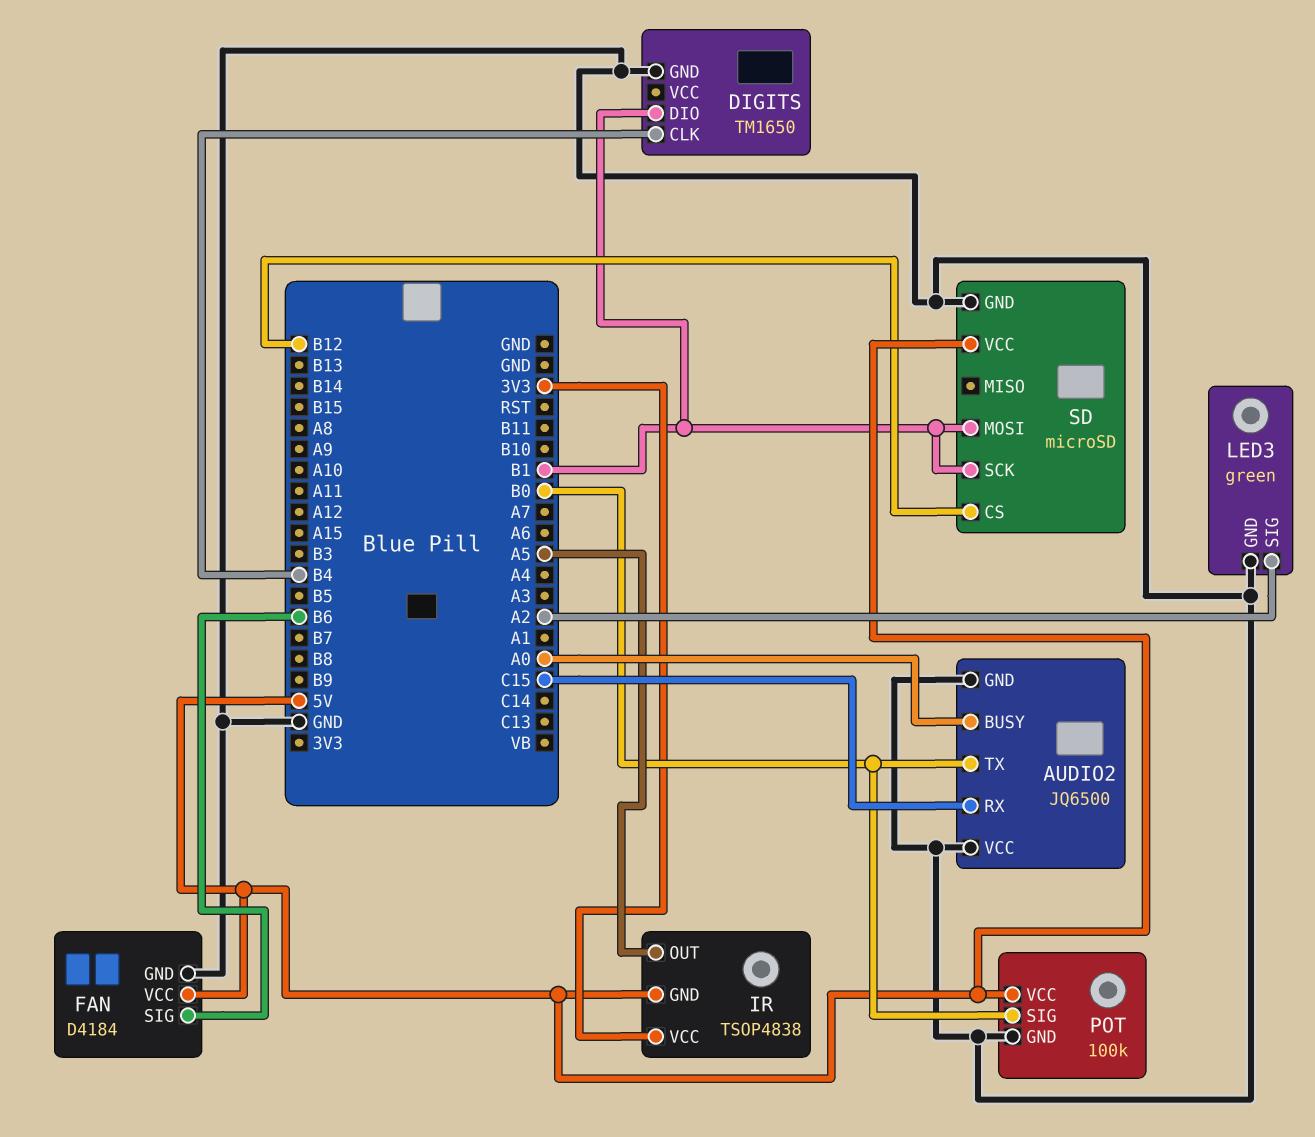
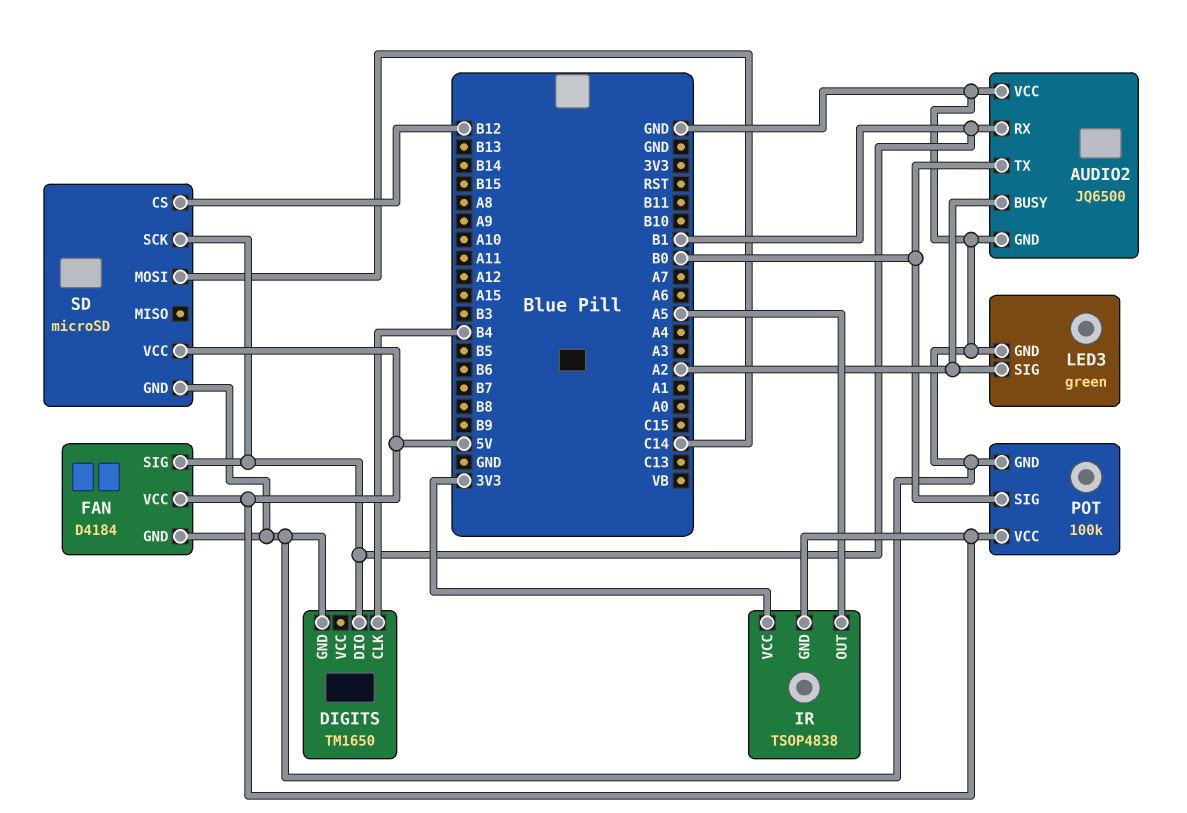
AUDIO2 pin BUSY: A0 -> A2
AUDIO2 pin RX: C15 -> B1
FAN pin SIG: B6 -> B1
SD pin MOSI: B1 -> C14

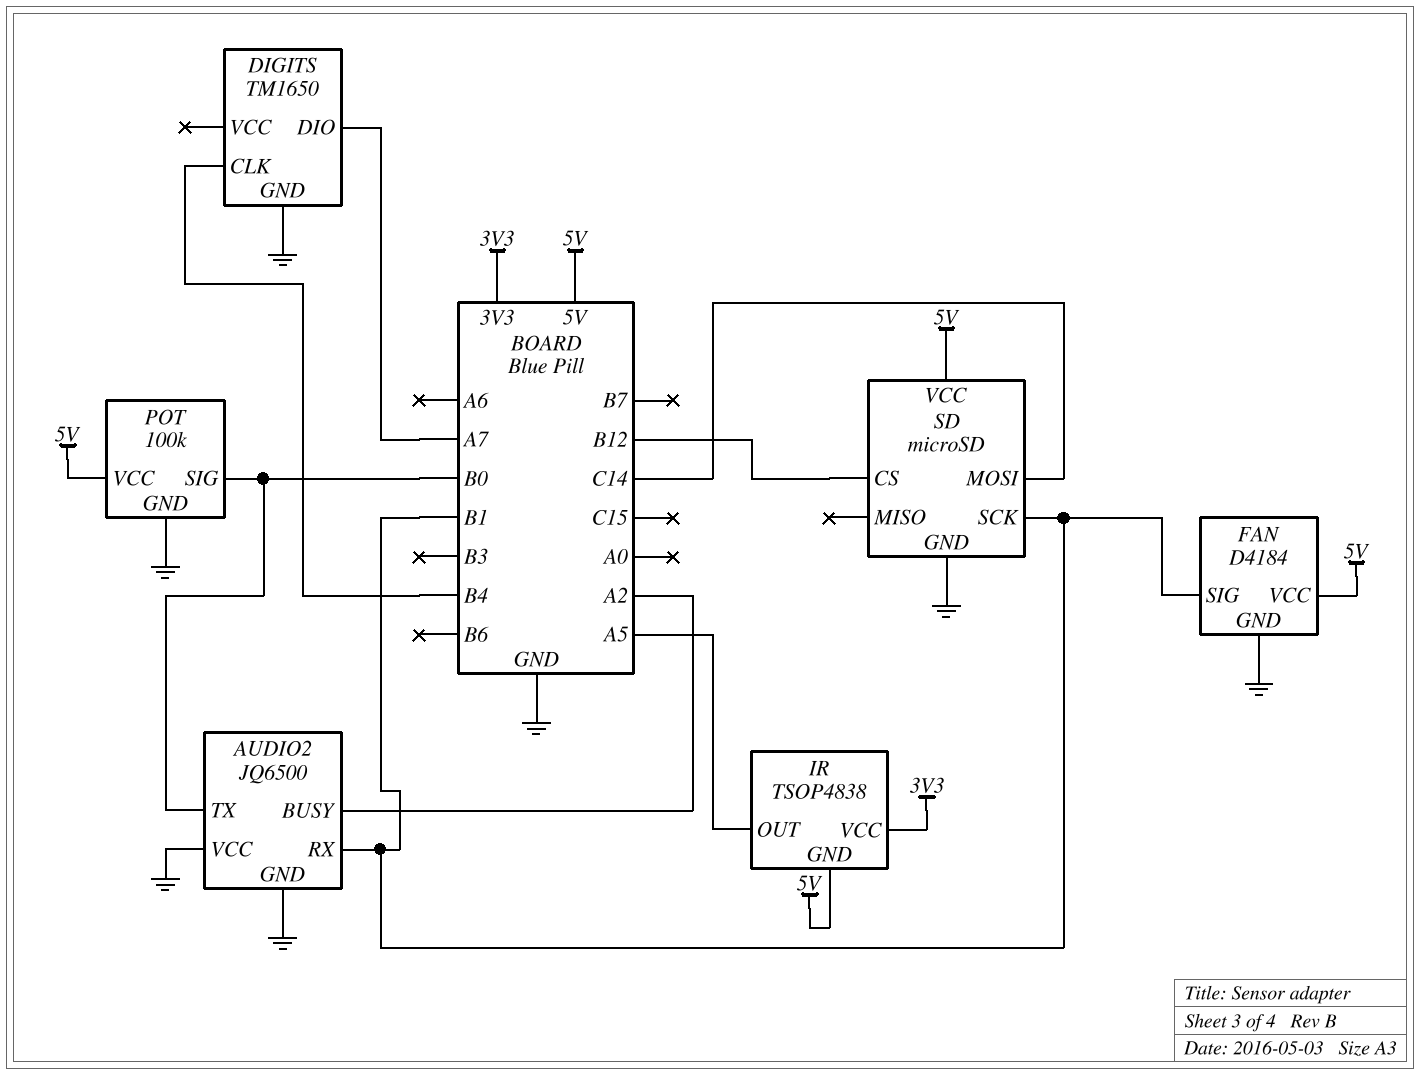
DIGITS pin DIO: B1 -> A7
LED3: green -> none
LED3 pin GND: GND -> none
LED3 pin SIG: A2 -> none

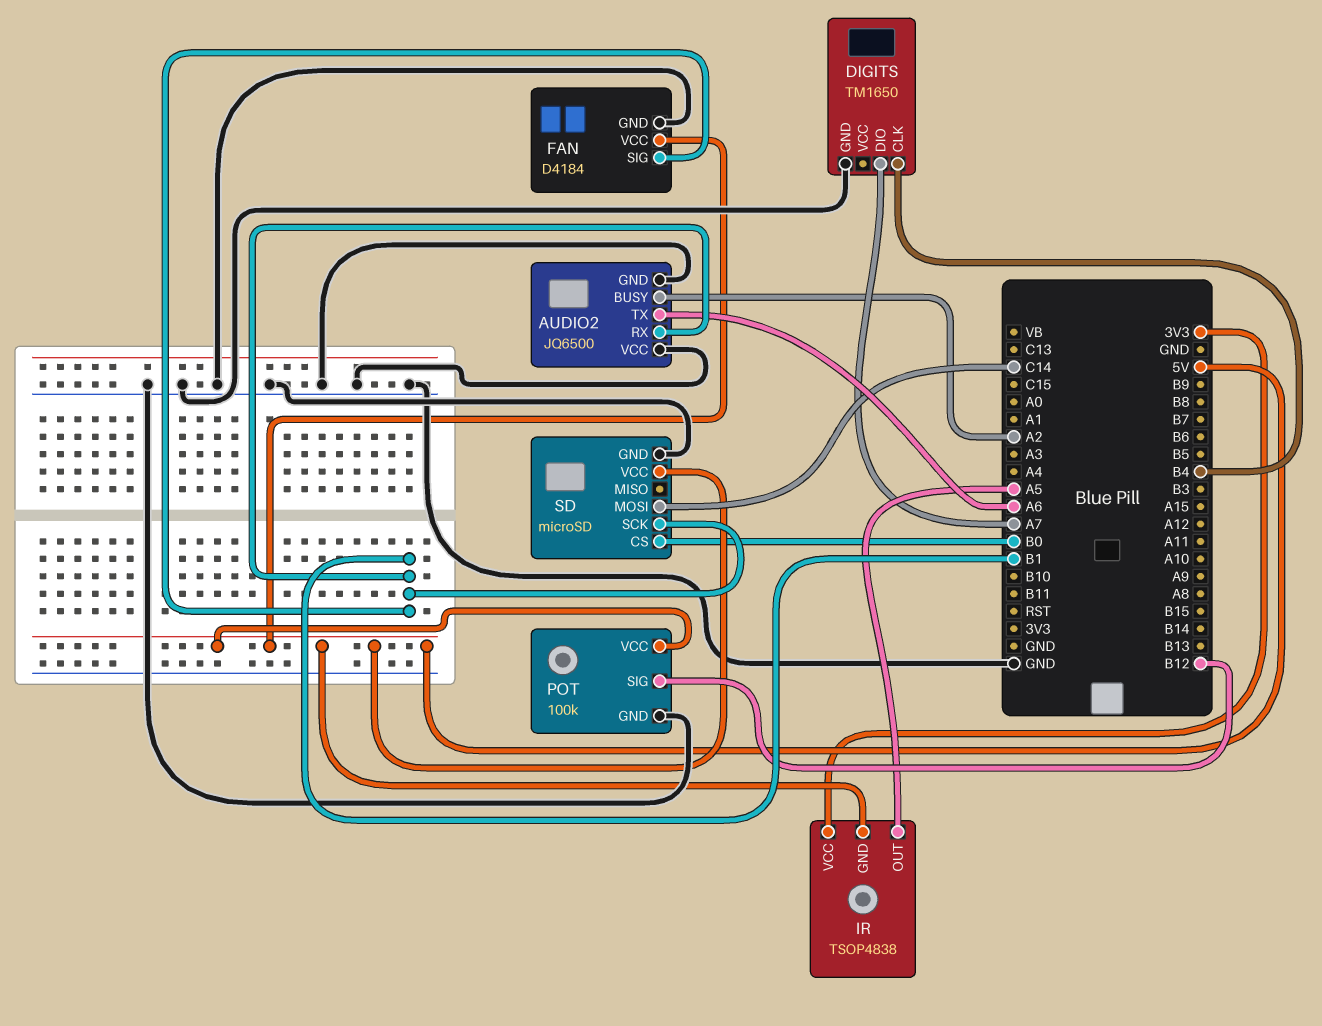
AUDIO2 pin TX: B0 -> A6
POT pin SIG: B0 -> B12
SD pin CS: B12 -> B0

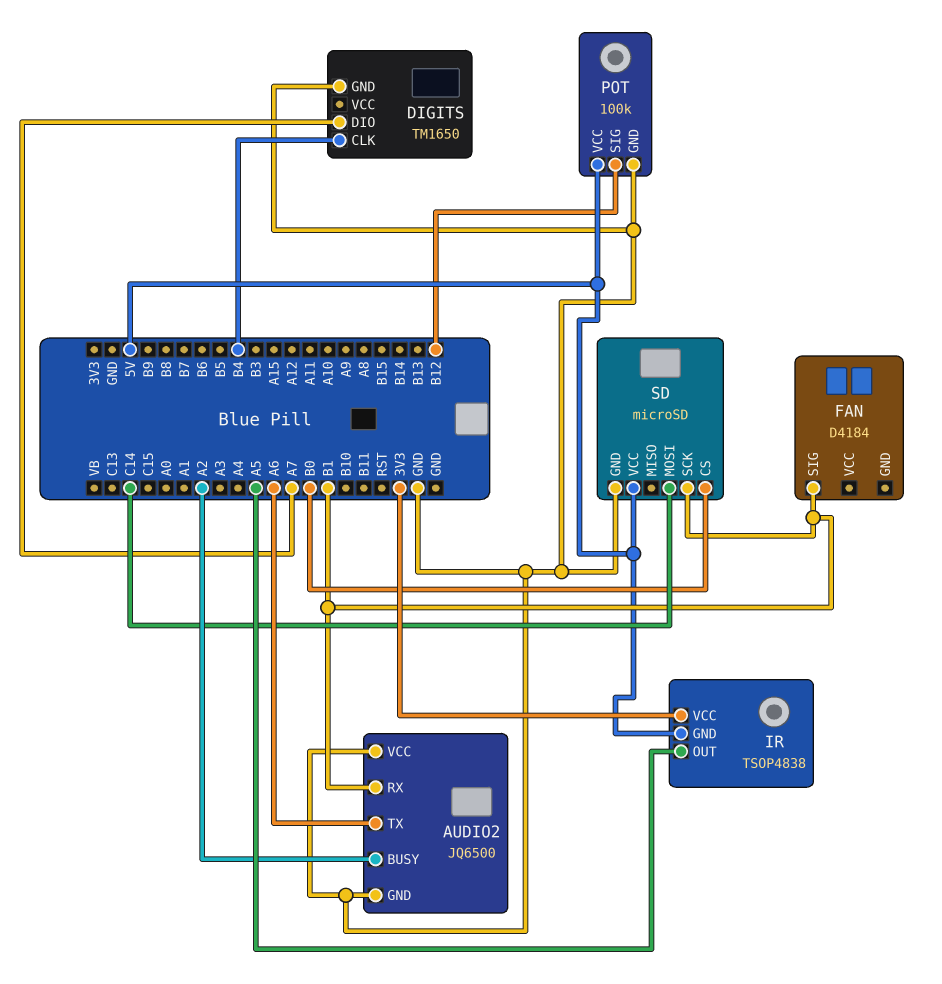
FAN pin GND: GND -> none
FAN pin VCC: 5V -> none

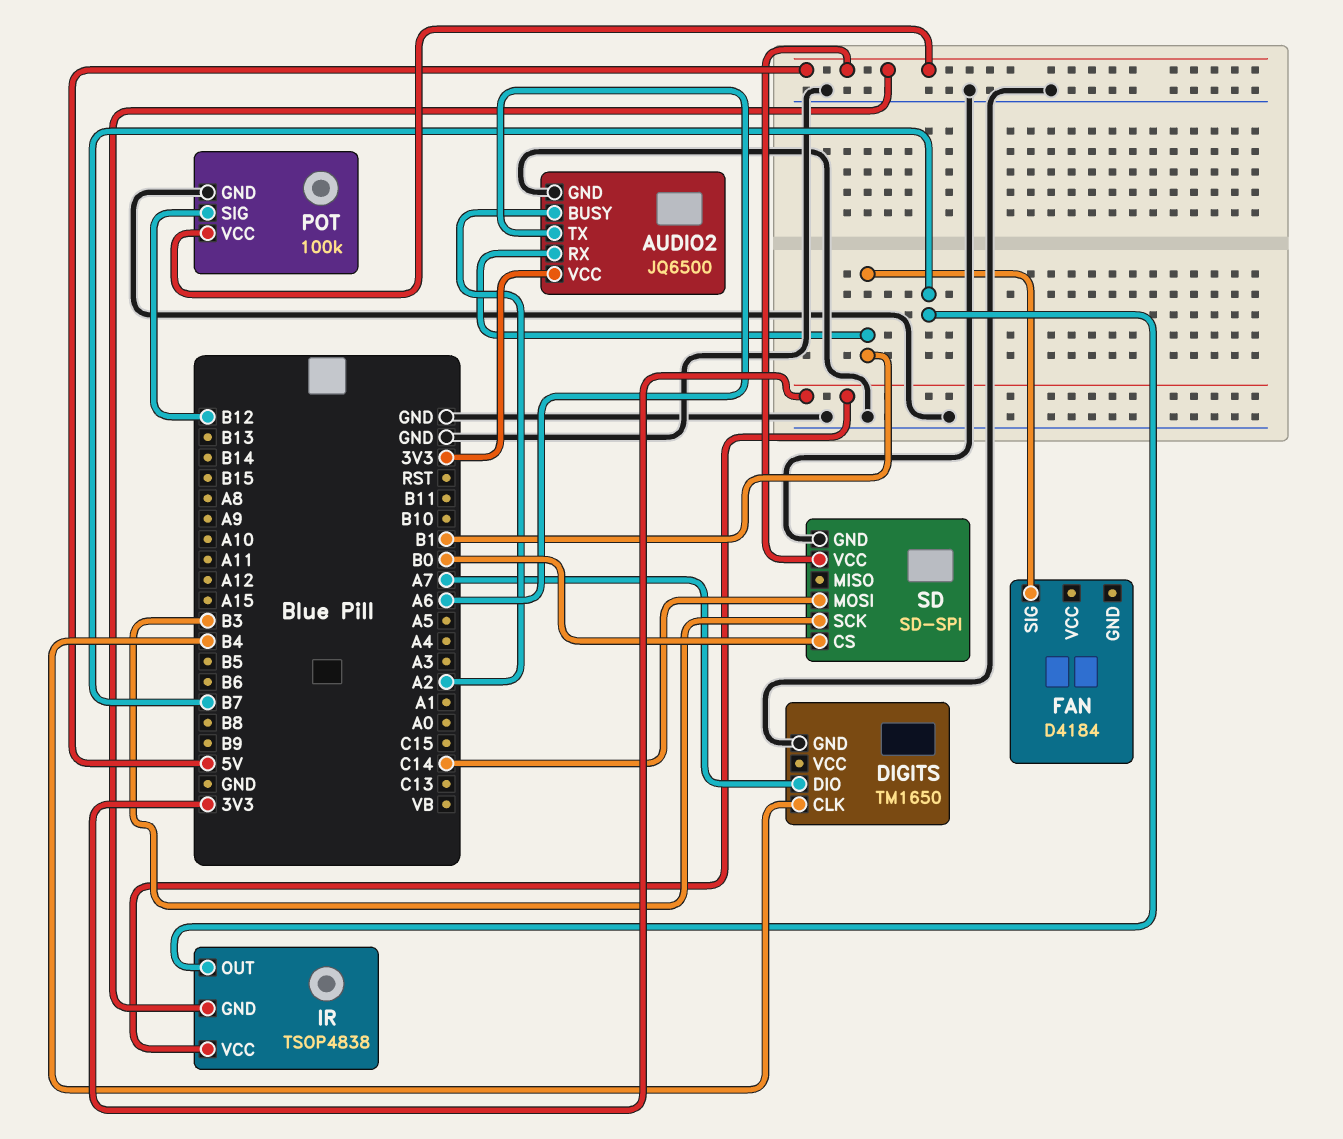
AUDIO2 pin VCC: GND -> 3V3
IR pin OUT: A5 -> B7
SD: microSD -> SD-SPI
SD pin SCK: B1 -> B3

